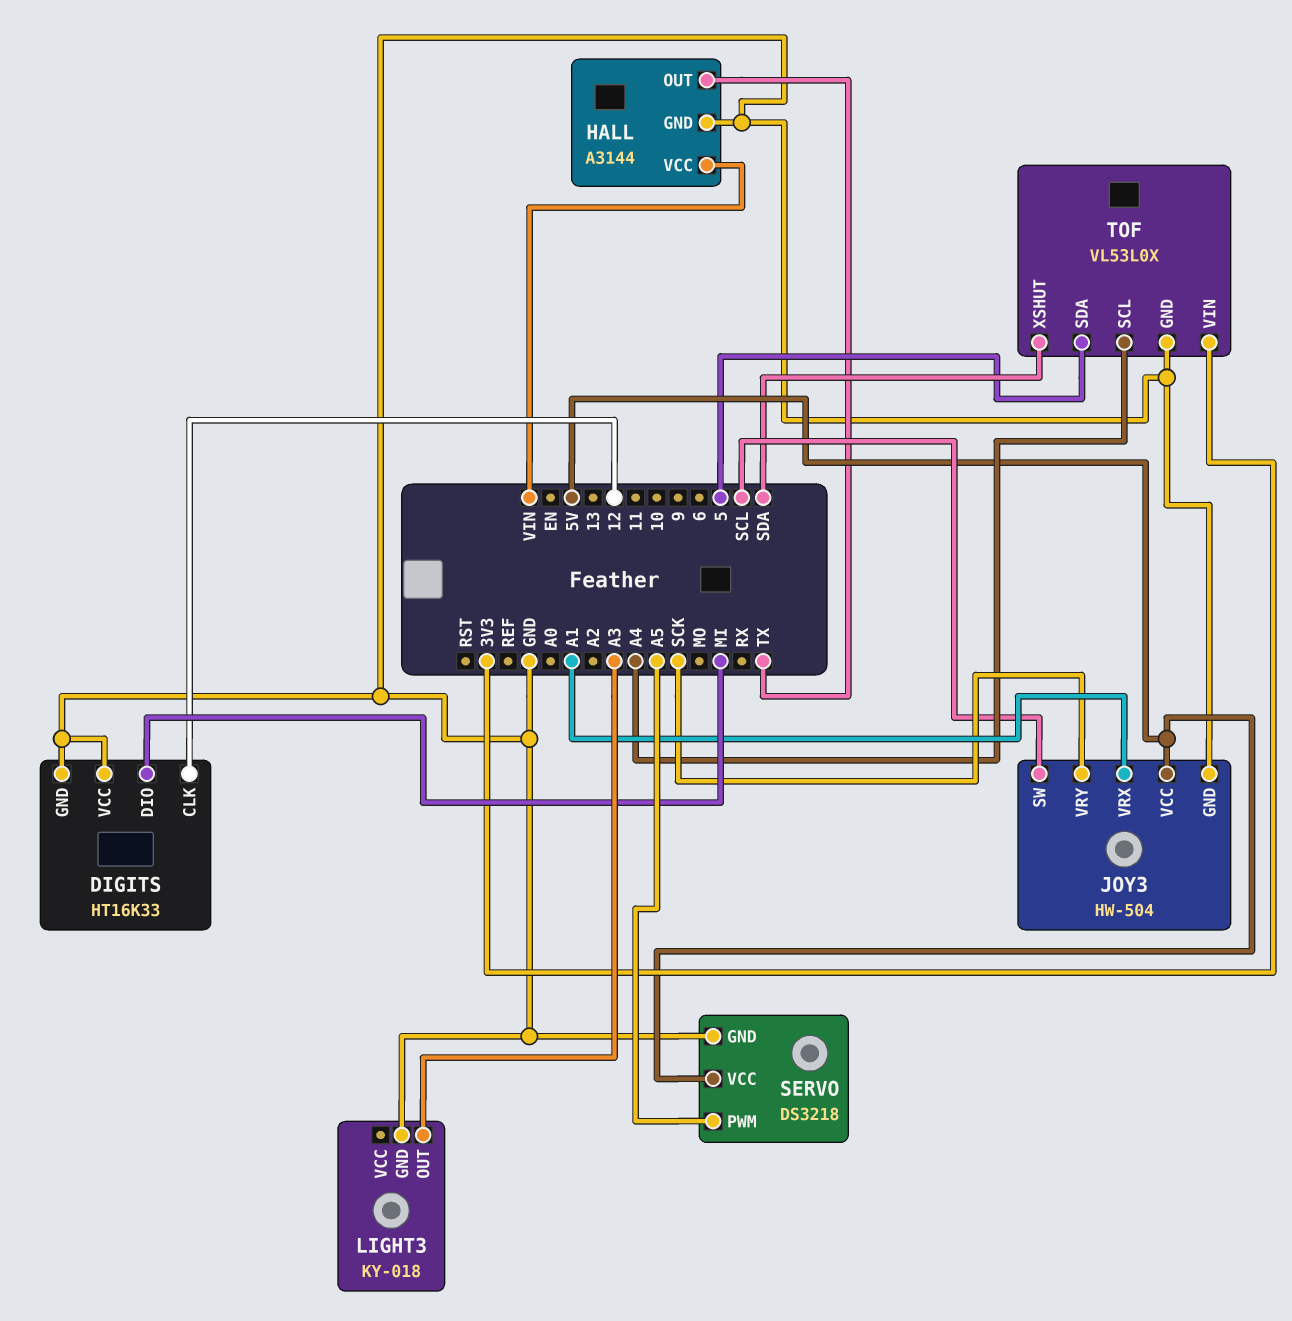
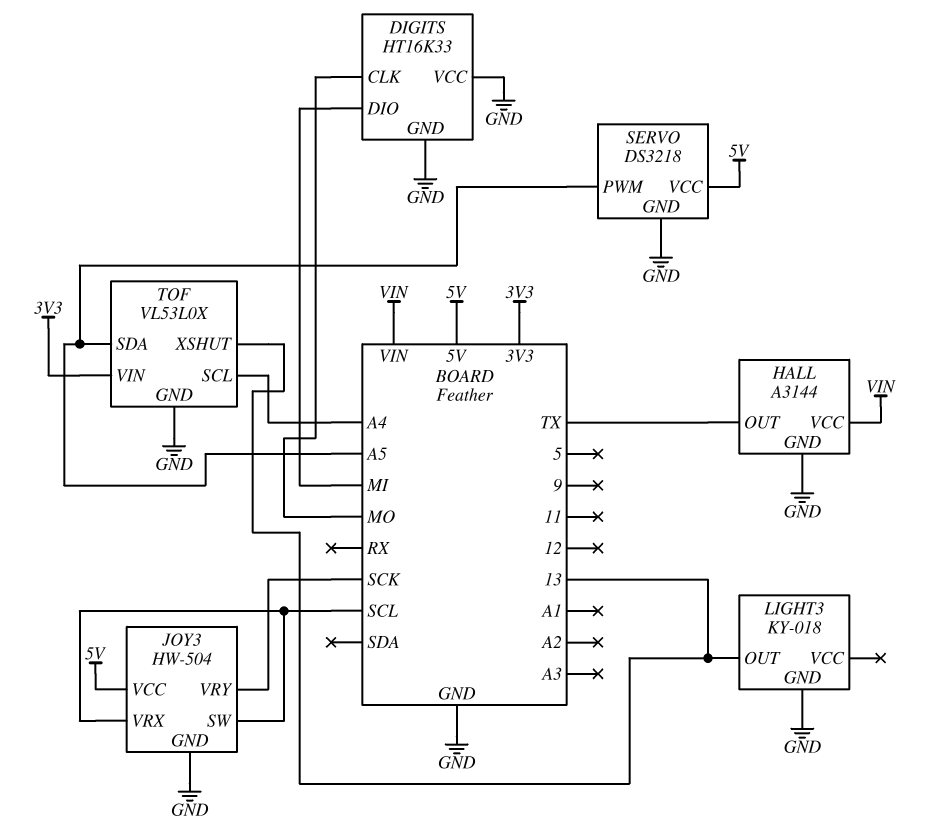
DIGITS pin CLK: 12 -> MO
JOY3 pin VRX: A1 -> SCL
LIGHT3 pin OUT: A3 -> 13
TOF pin SDA: 5 -> A5
TOF pin XSHUT: SDA -> 13

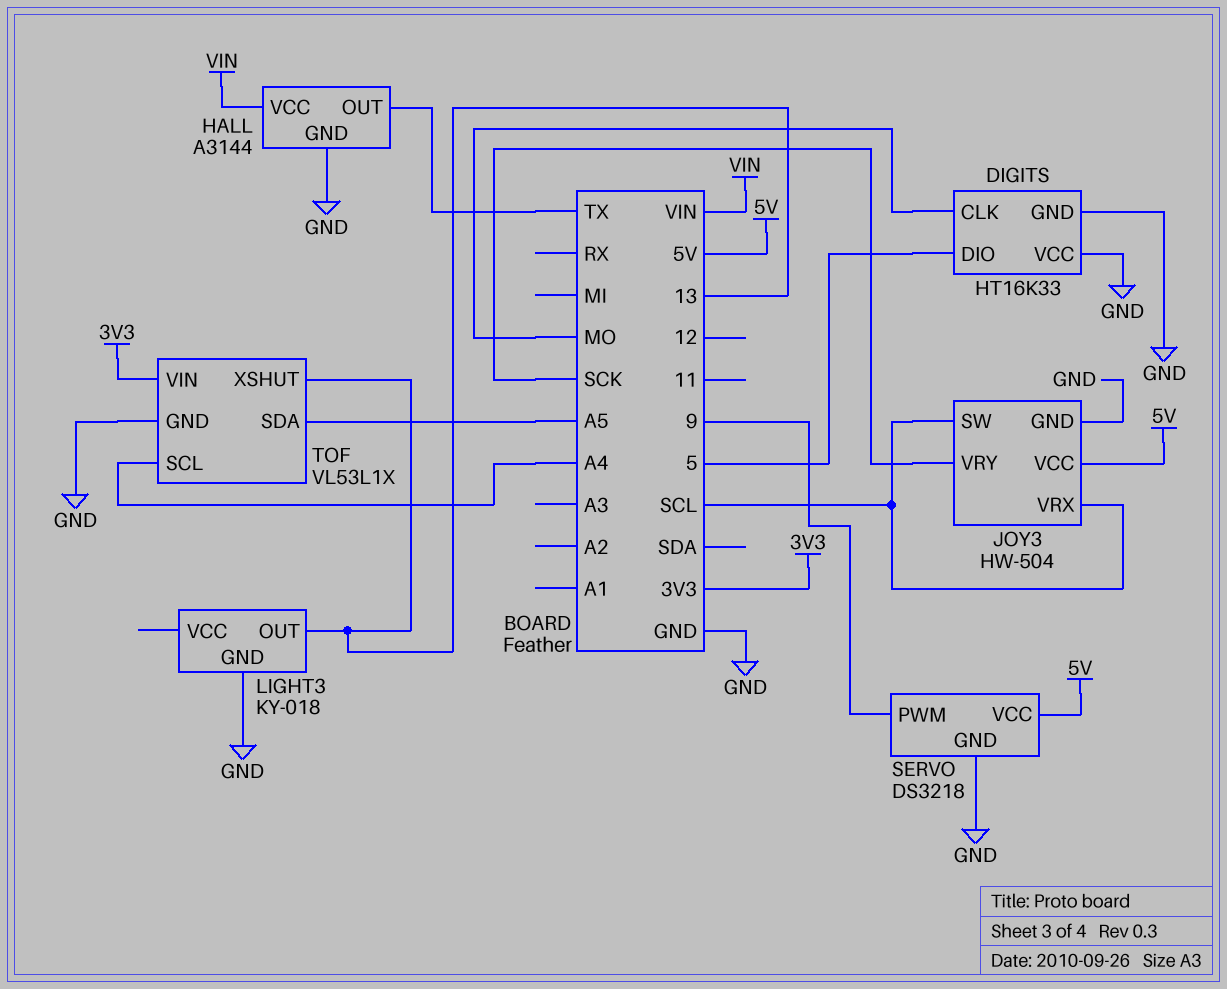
DIGITS pin DIO: MI -> 5
SERVO pin PWM: A5 -> 9
TOF: VL53L0X -> VL53L1X

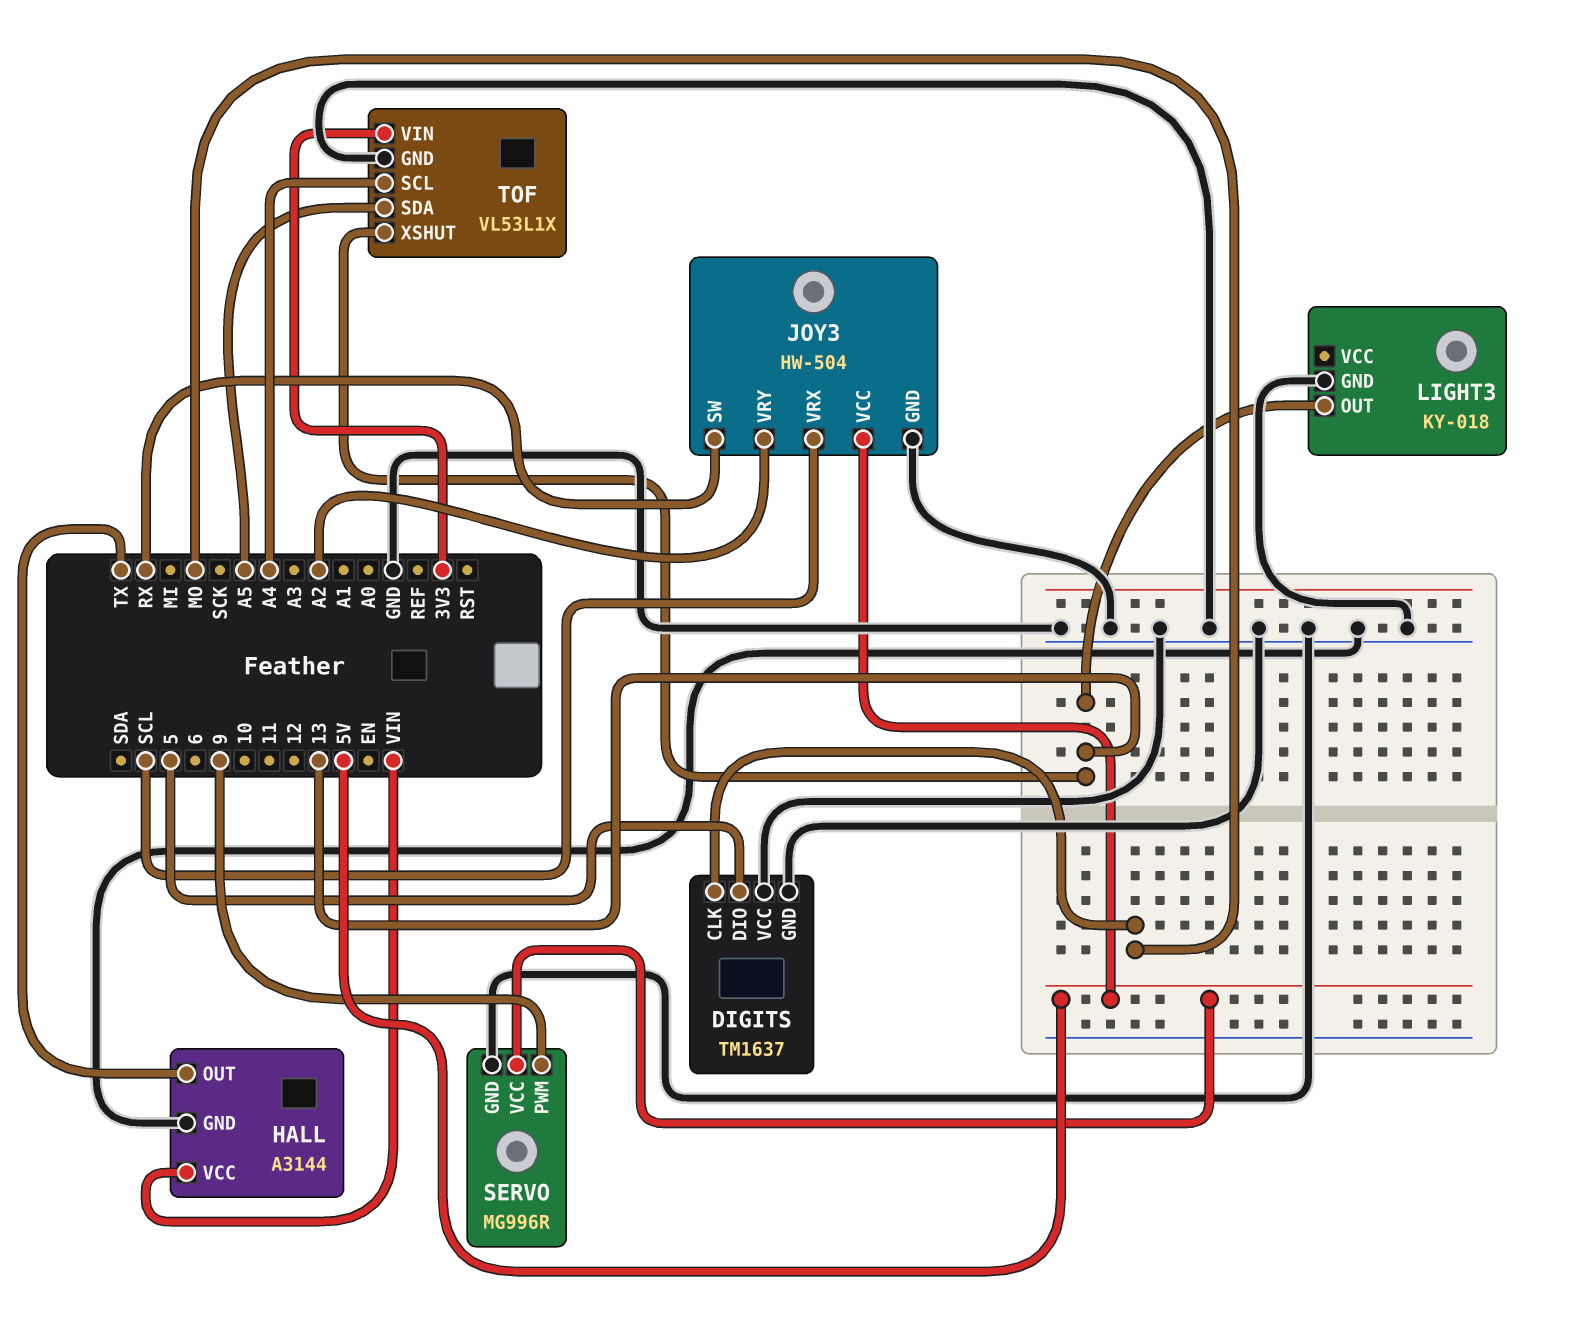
DIGITS: HT16K33 -> TM1637
JOY3 pin SW: SCL -> RX
JOY3 pin VRY: SCK -> A2
SERVO: DS3218 -> MG996R

